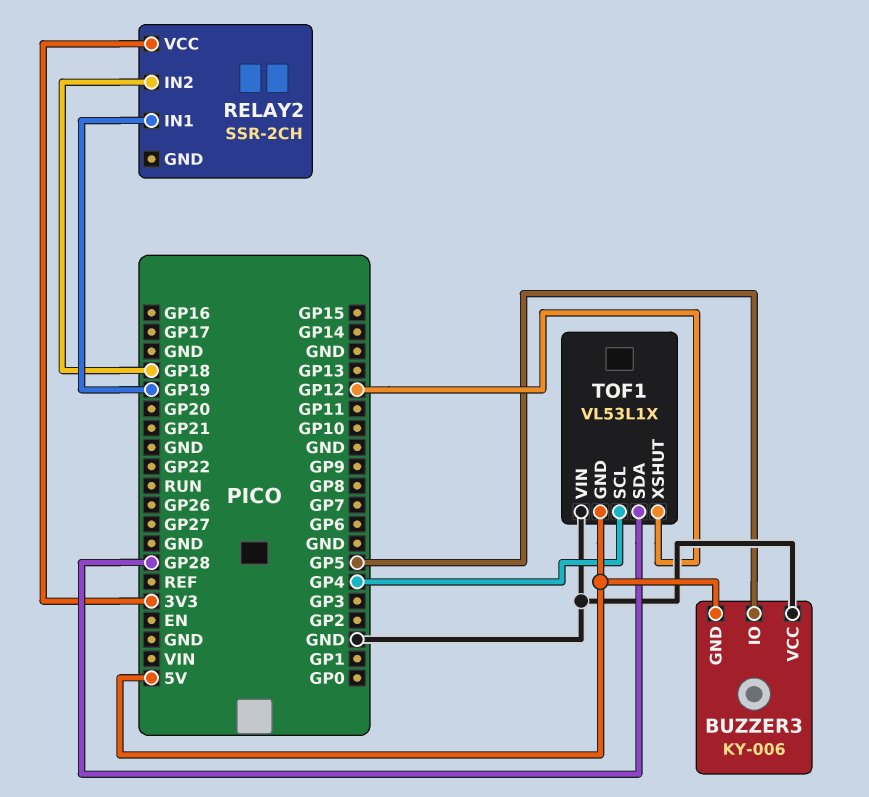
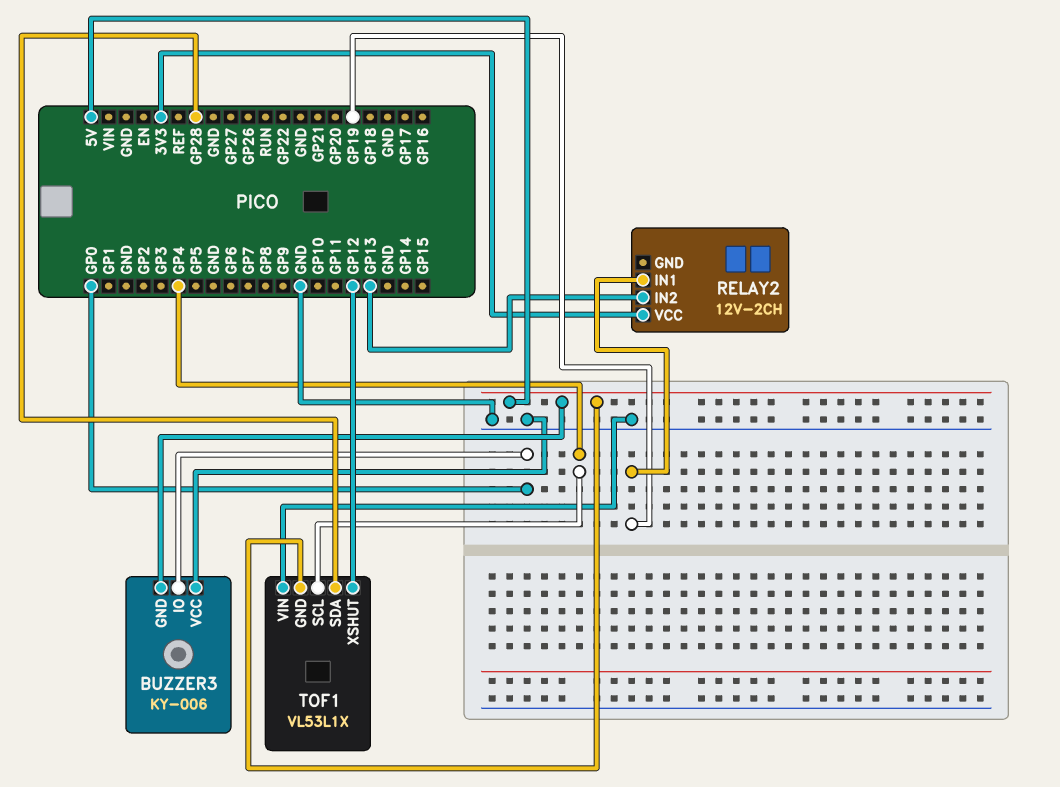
BUZZER3 pin IO: GP5 -> GP0
RELAY2: SSR-2CH -> 12V-2CH
RELAY2 pin IN2: GP18 -> GP13

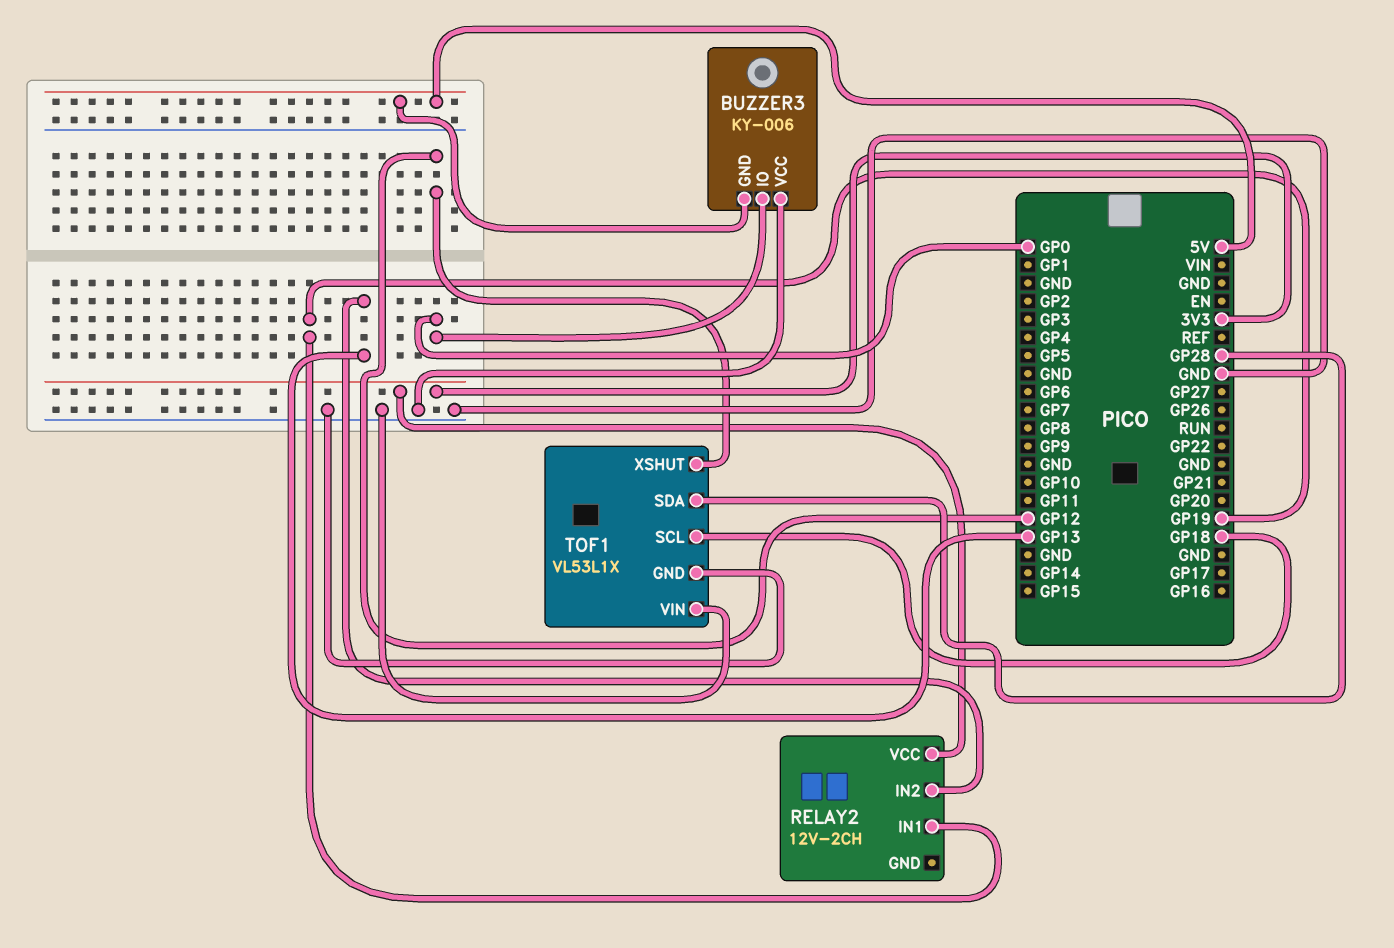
TOF1 pin GND: 5V -> GND
TOF1 pin SCL: GP4 -> GP18

